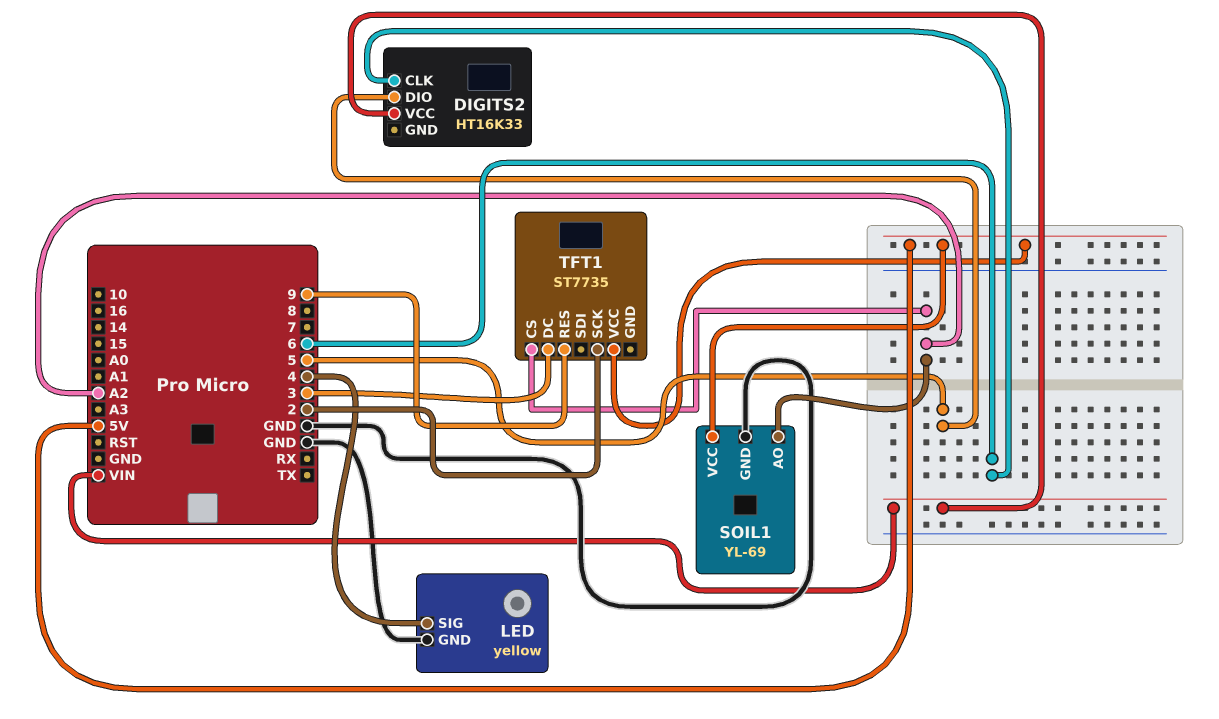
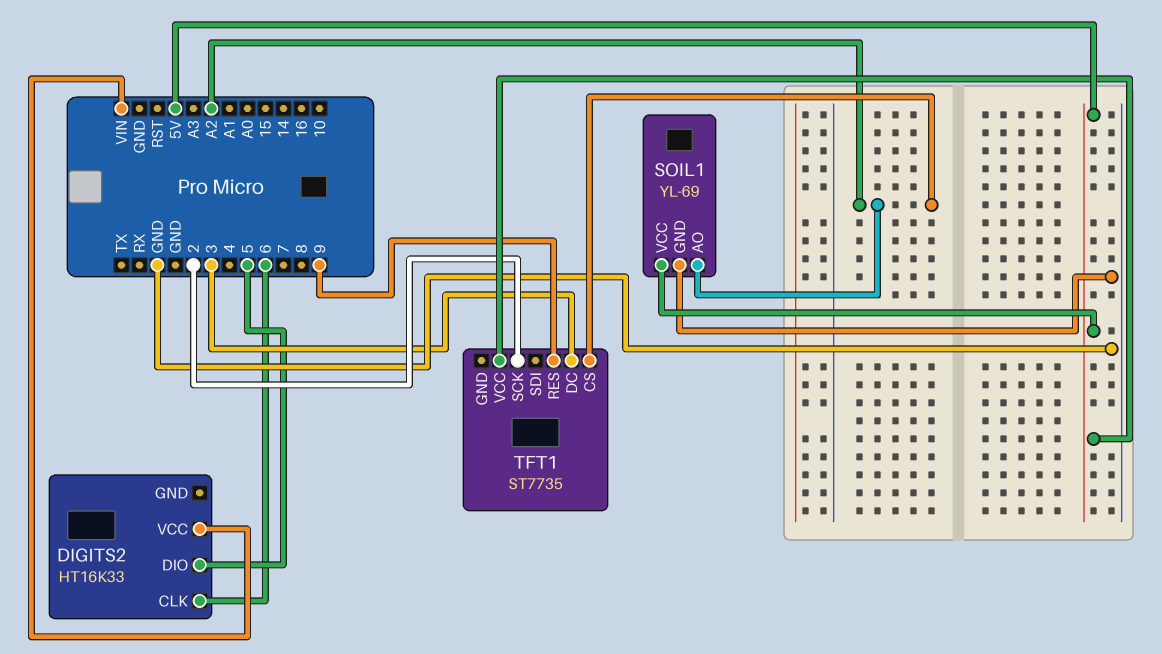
LED: yellow -> none
LED pin GND: GND -> none
LED pin SIG: 4 -> none

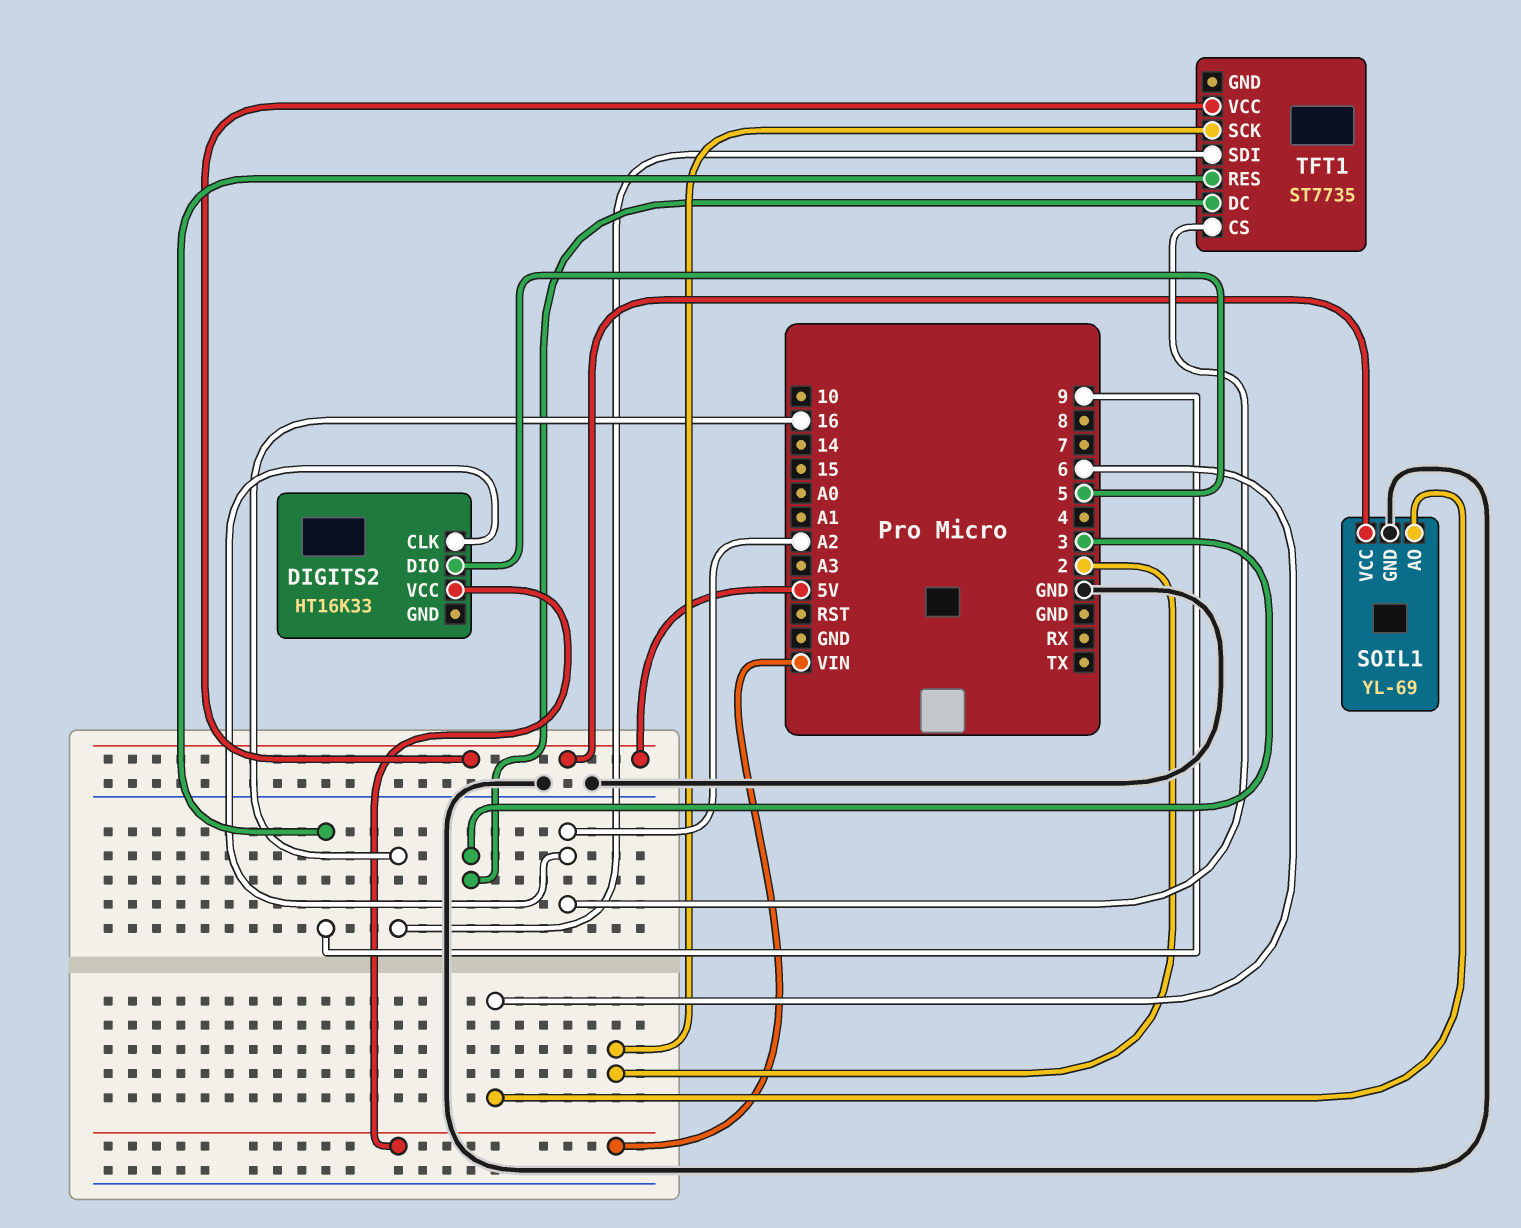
DIGITS2 pin CLK: 6 -> A2
SOIL1 pin AO: A2 -> 6
TFT1 pin SDI: none -> 16

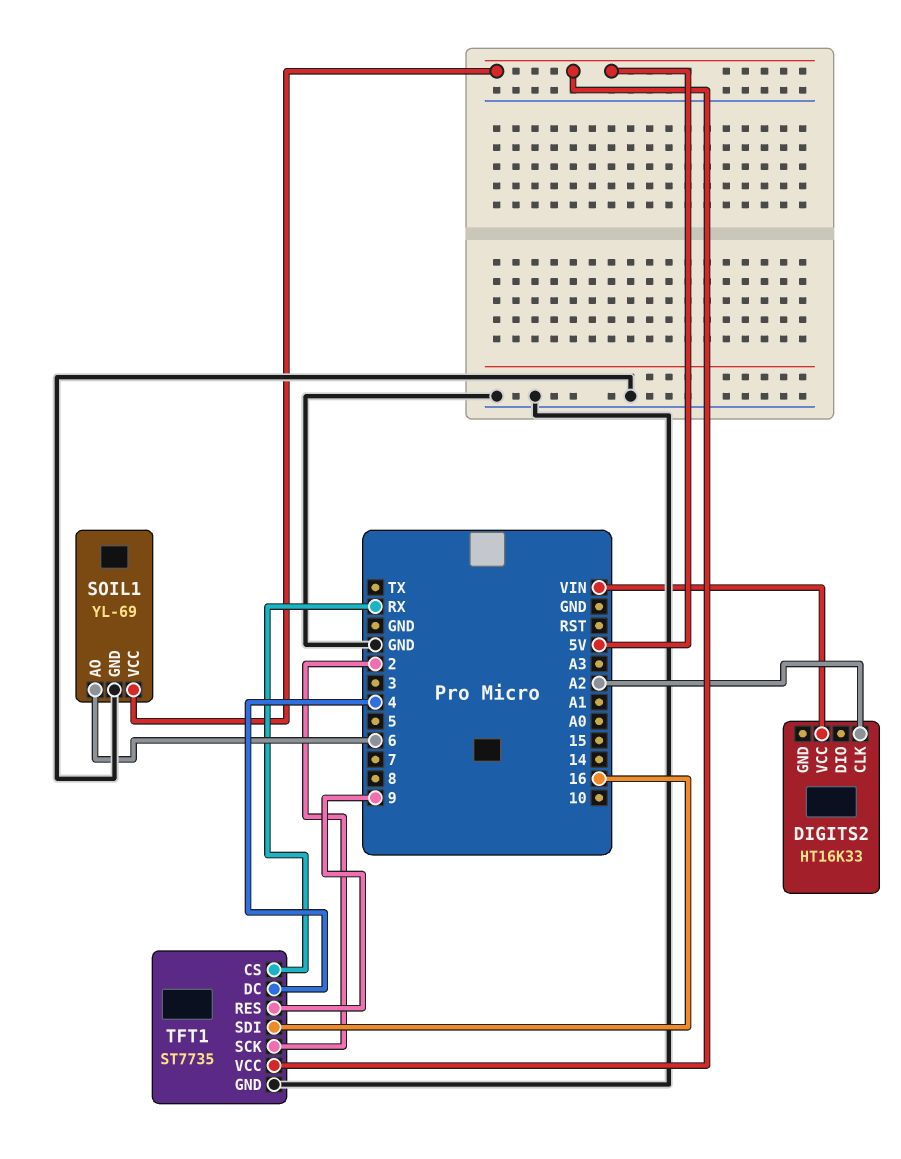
DIGITS2 pin DIO: 5 -> none
TFT1 pin CS: A2 -> RX
TFT1 pin DC: 3 -> 4
TFT1 pin GND: none -> GND

